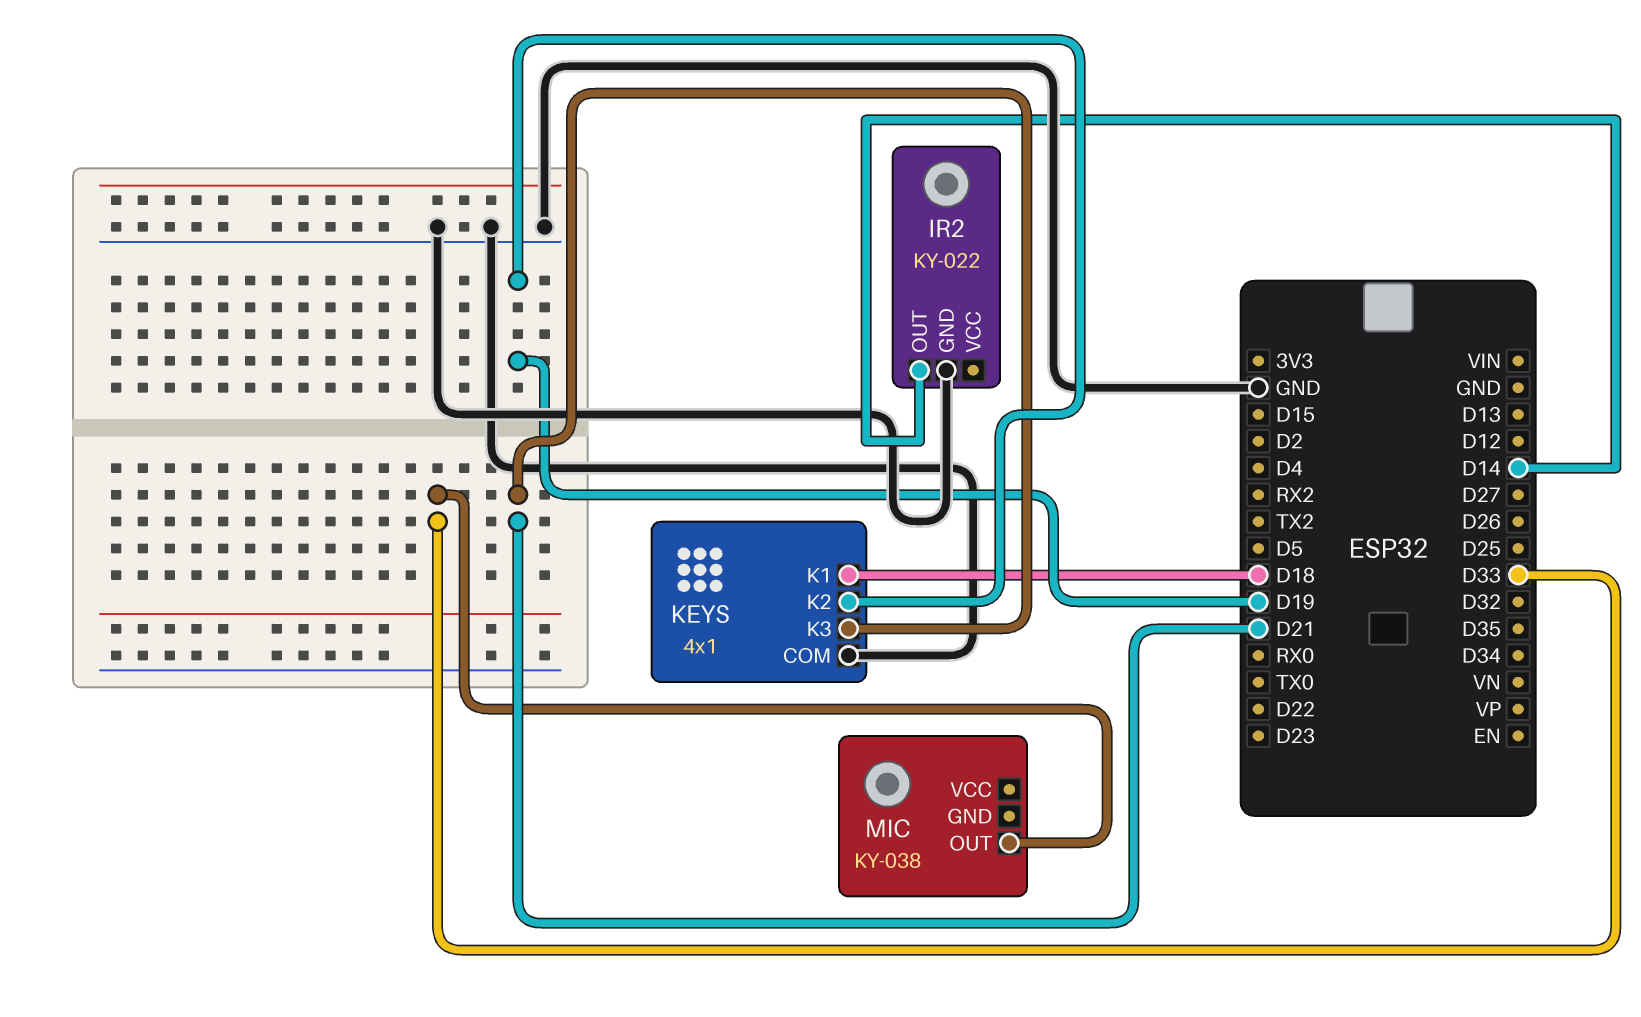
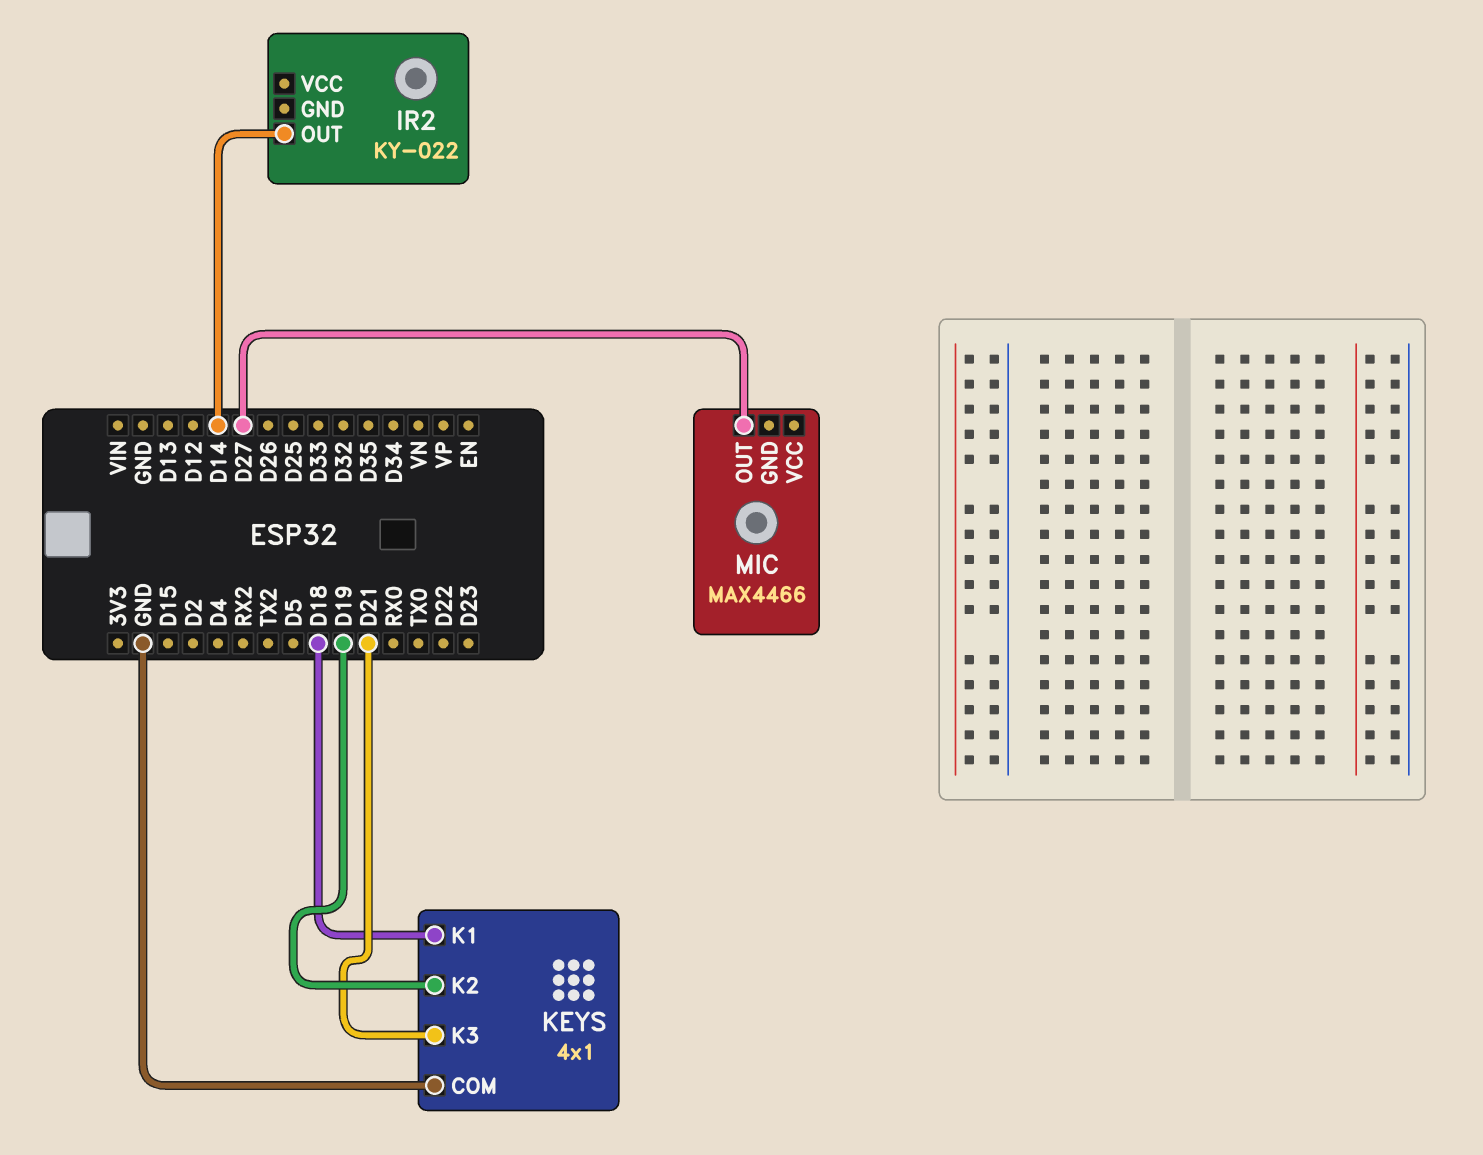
IR2 pin GND: GND -> none
MIC: KY-038 -> MAX4466
MIC pin OUT: D33 -> D27

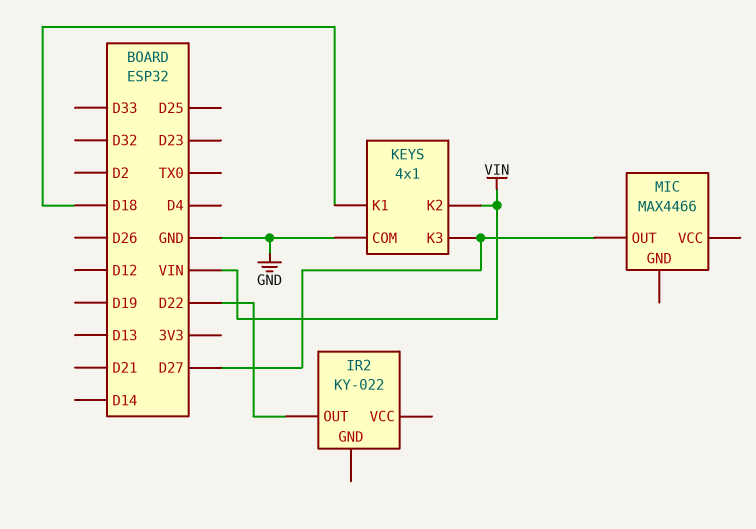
IR2 pin OUT: D14 -> D22
KEYS pin K2: D19 -> VIN
KEYS pin K3: D21 -> D27

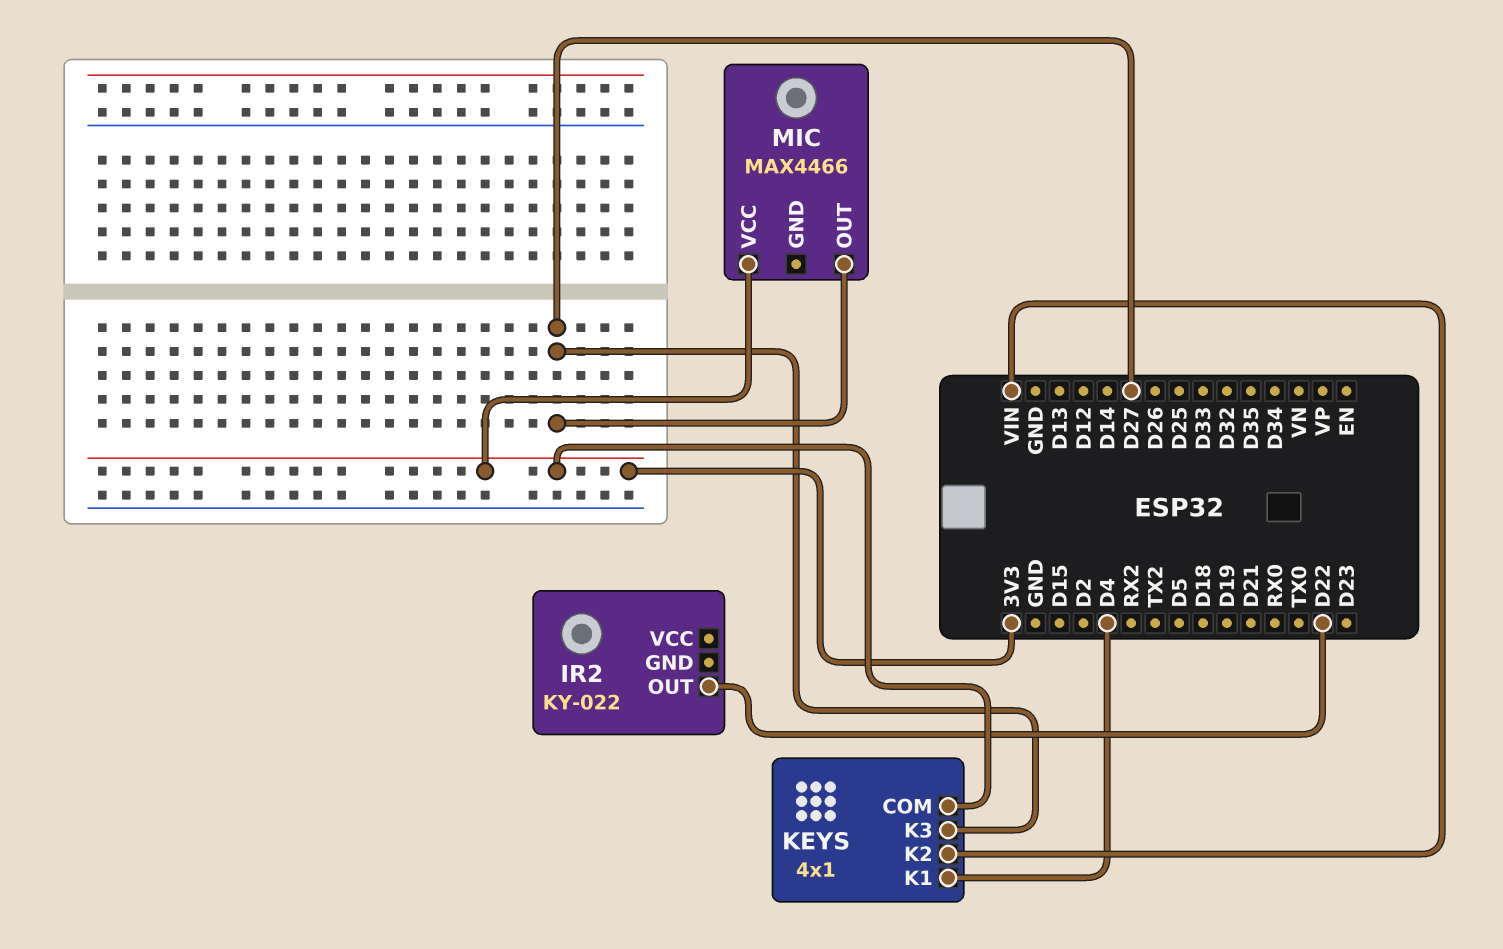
KEYS pin COM: GND -> 3V3
KEYS pin K1: D18 -> D4
MIC pin VCC: none -> 3V3

